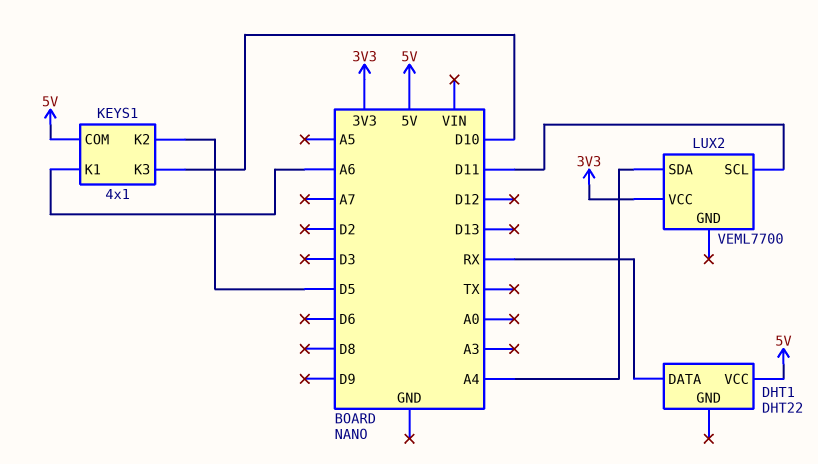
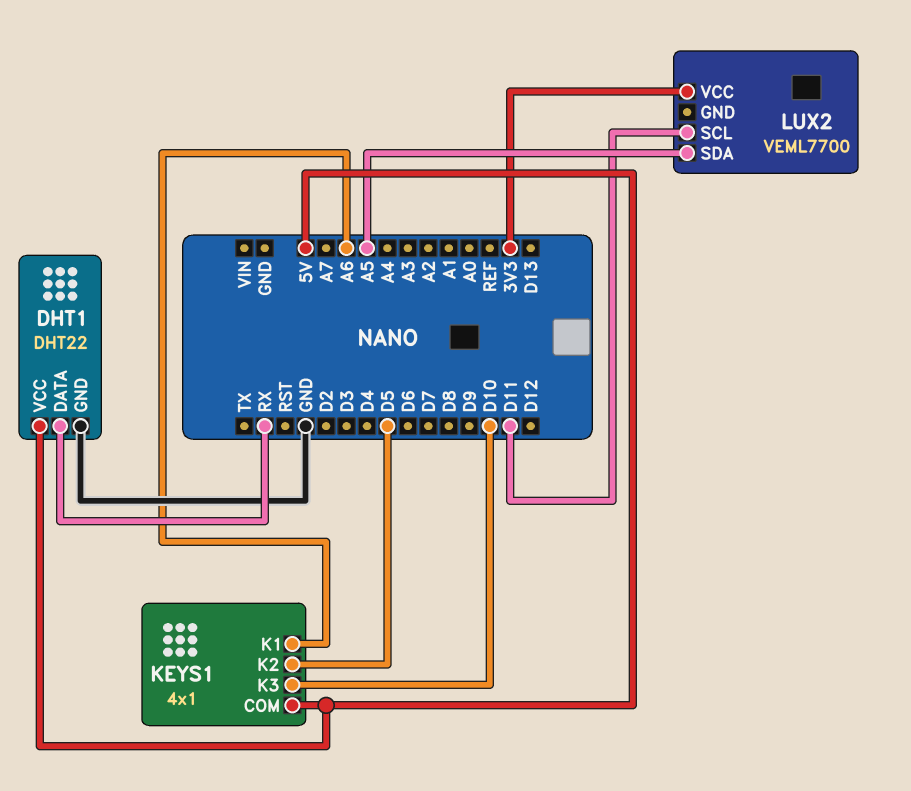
DHT1 pin GND: none -> GND
LUX2 pin SDA: A4 -> A5

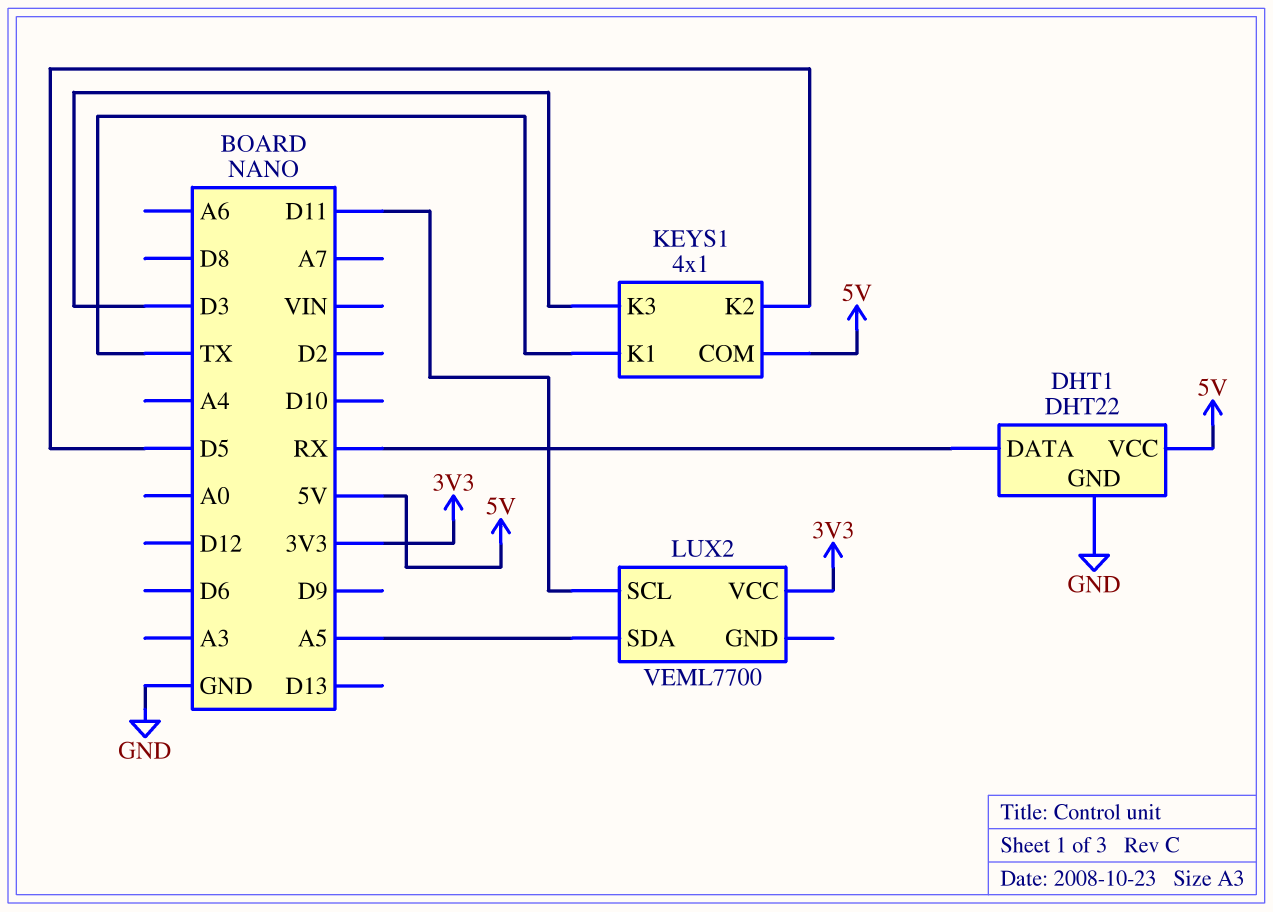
KEYS1 pin K1: A6 -> TX
KEYS1 pin K3: D10 -> D3

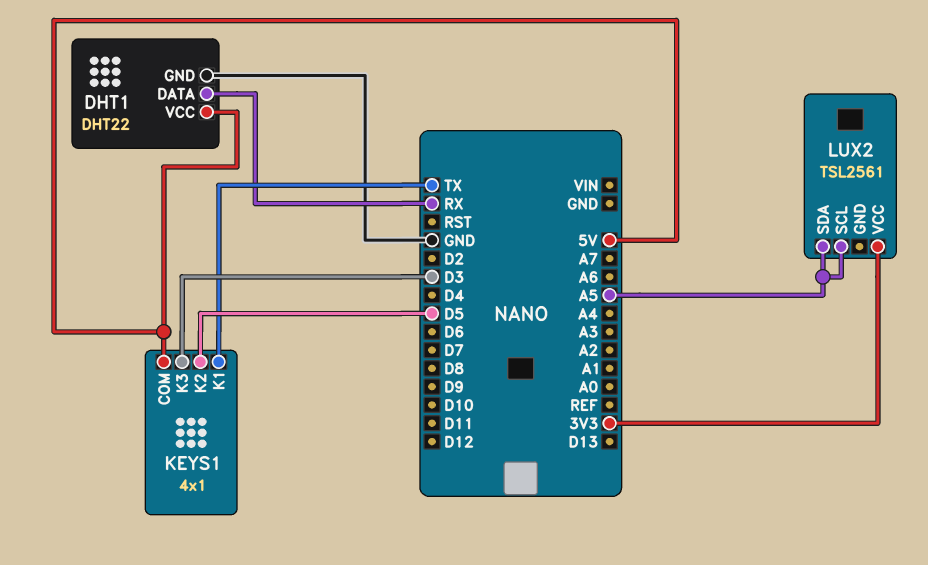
LUX2: VEML7700 -> TSL2561
LUX2 pin SCL: D11 -> A5

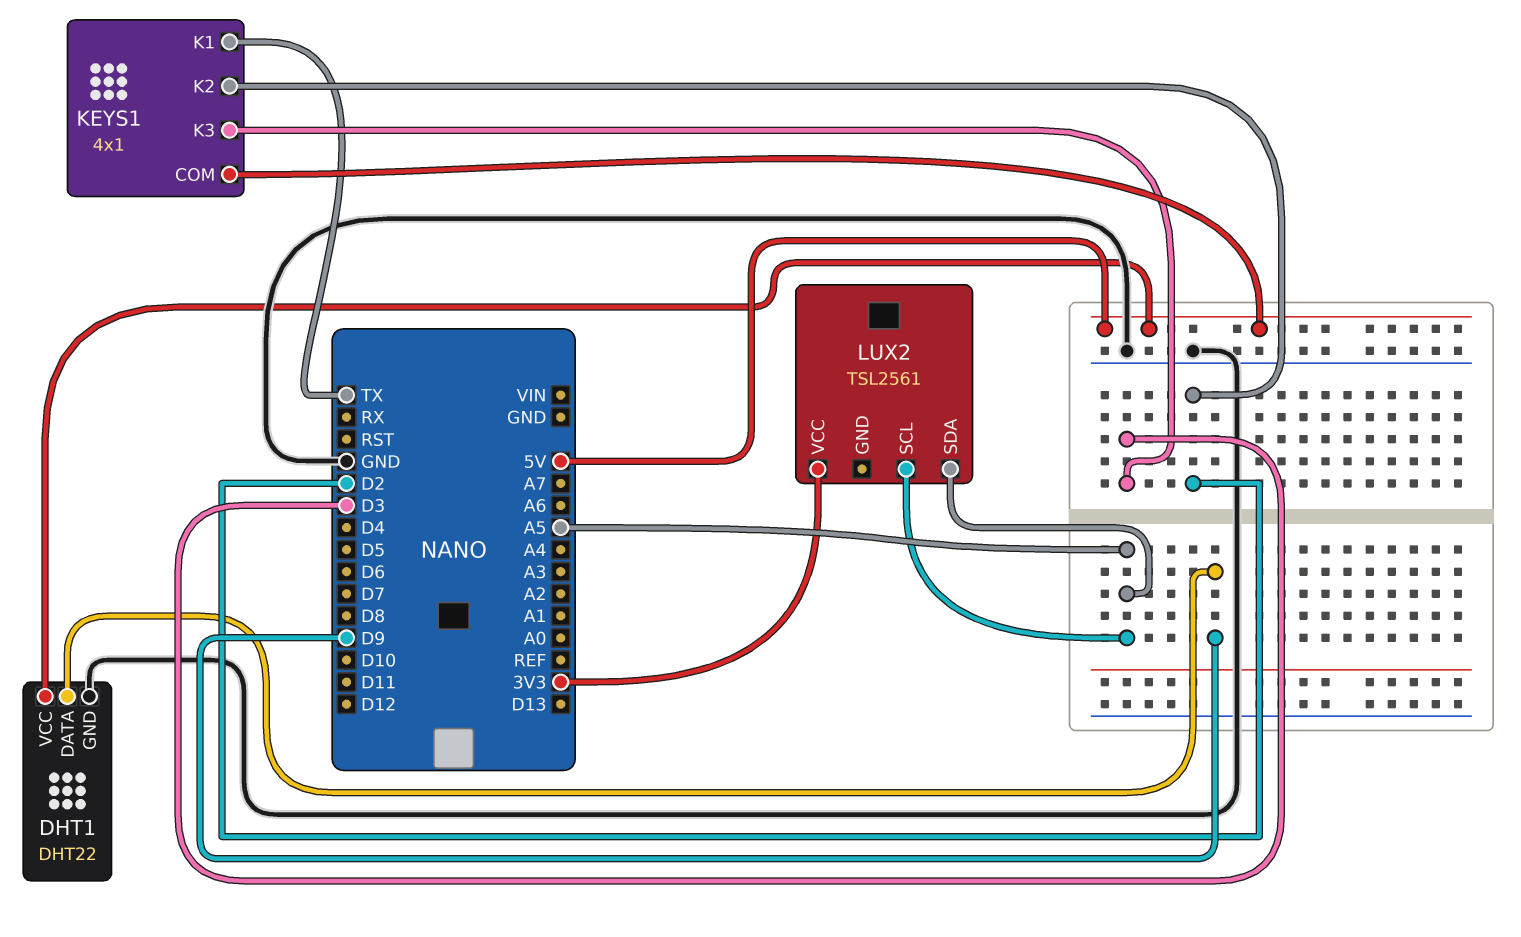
DHT1 pin DATA: RX -> D9
KEYS1 pin K2: D5 -> D2

